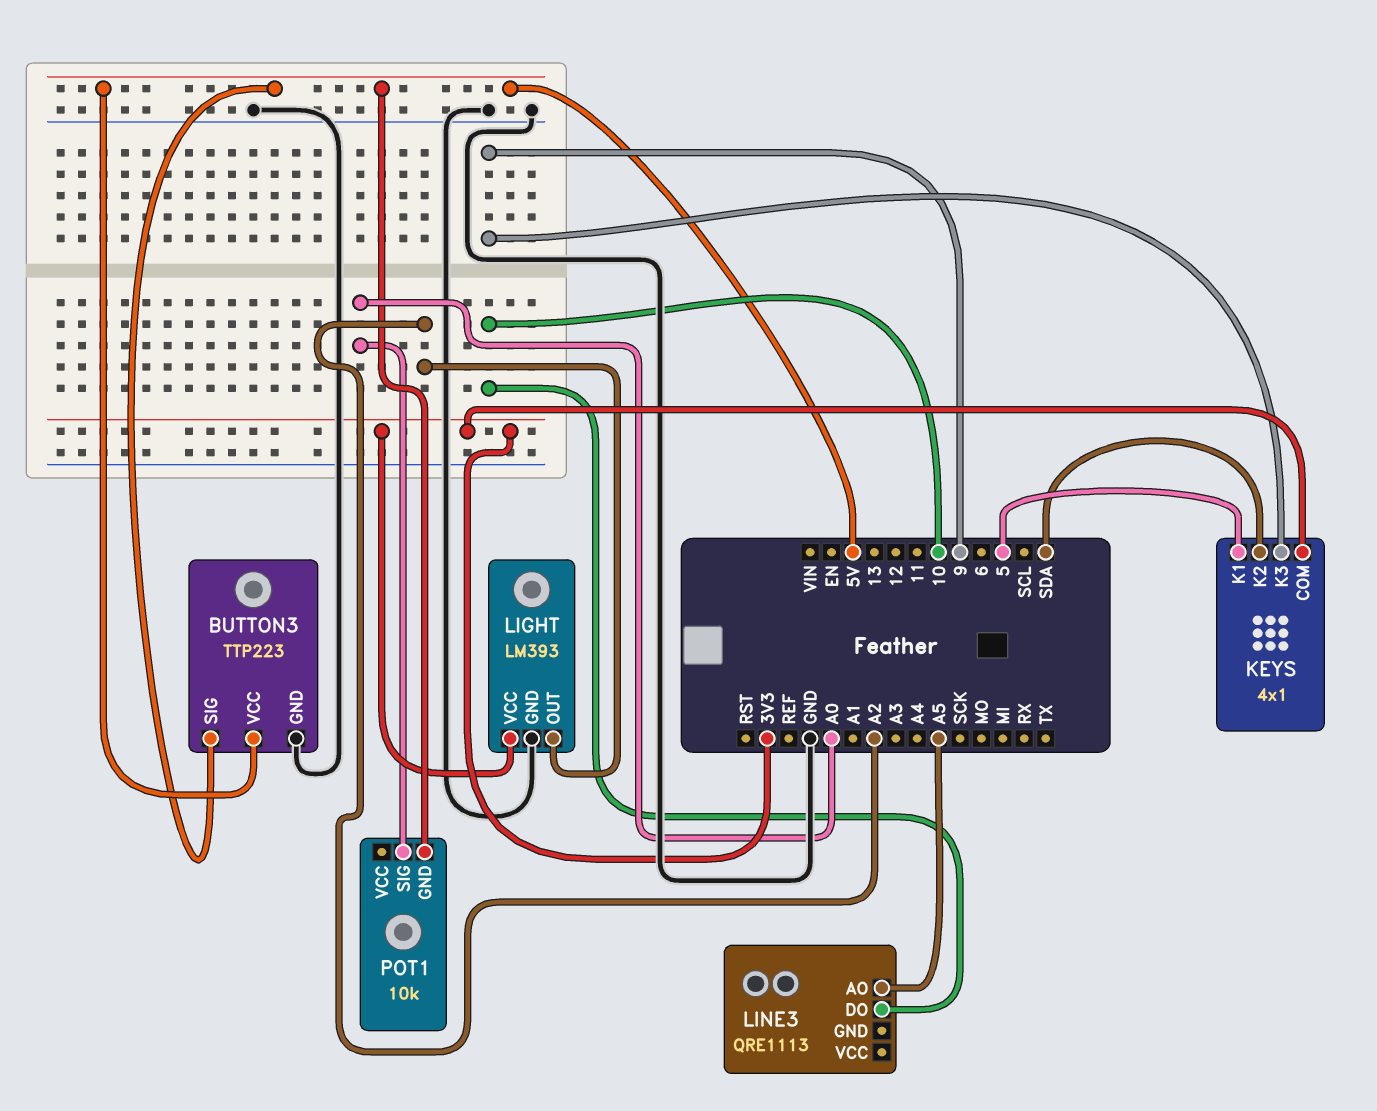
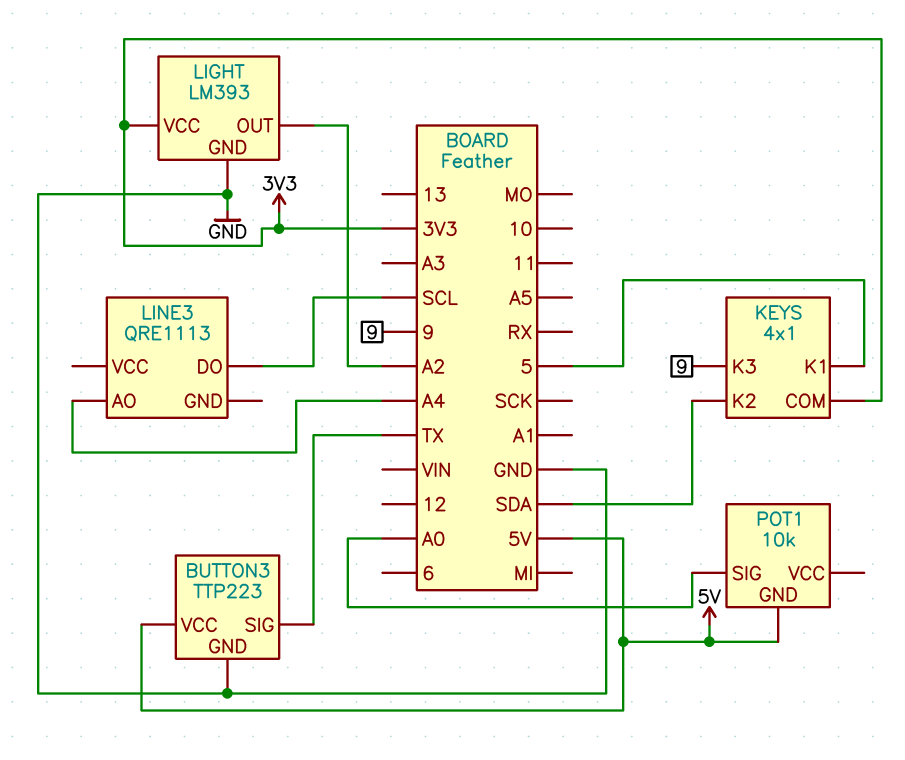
BUTTON3 pin SIG: 5V -> TX
LINE3 pin AO: A5 -> A4
LINE3 pin DO: 10 -> SCL

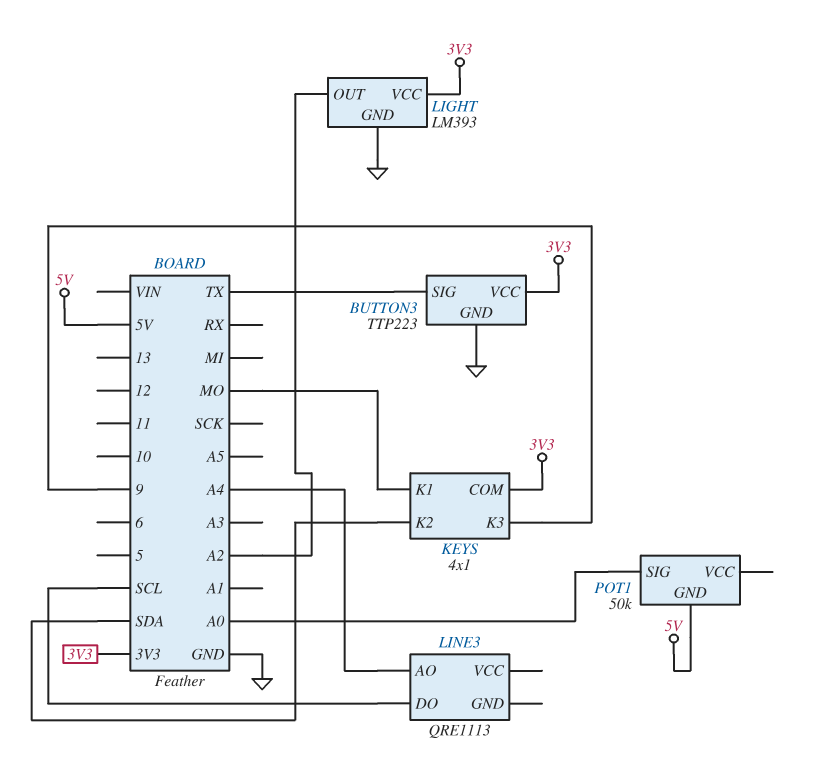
BUTTON3 pin VCC: 5V -> 3V3
KEYS pin K1: 5 -> MO
POT1: 10k -> 50k

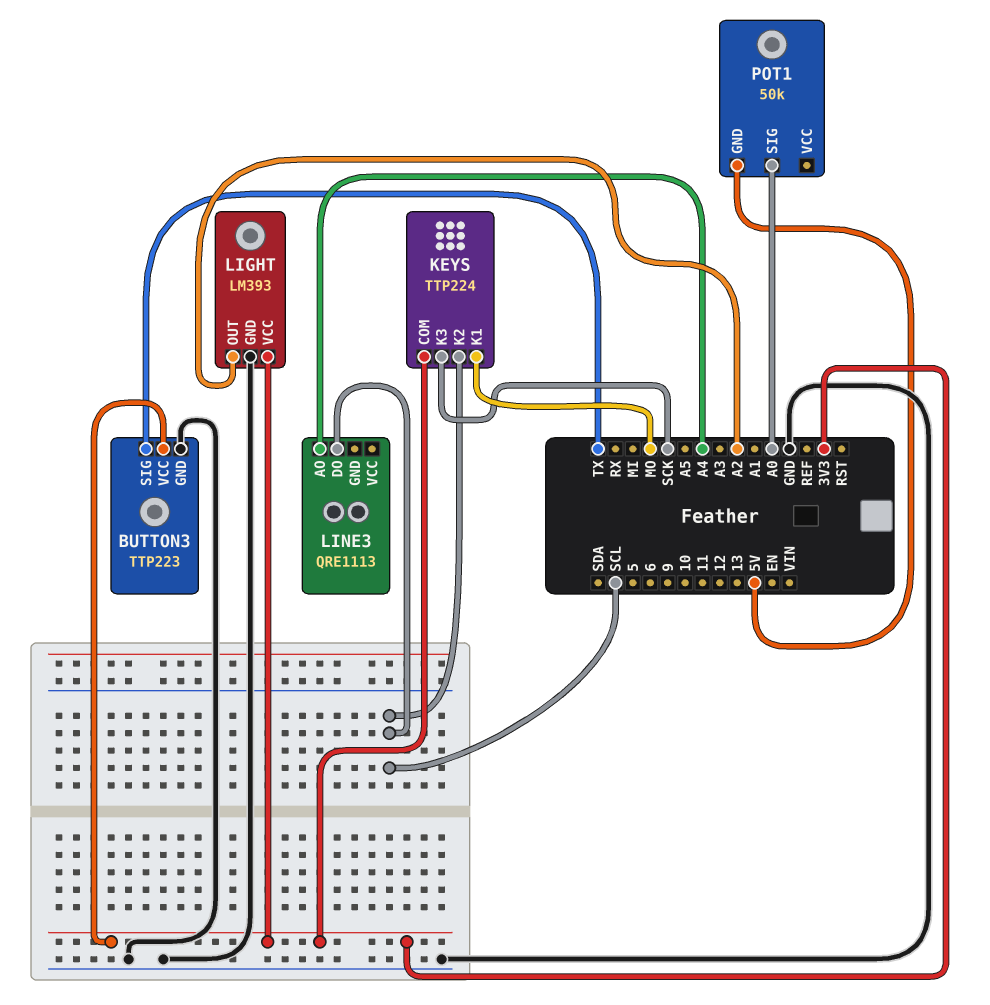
KEYS: 4x1 -> TTP224
KEYS pin K2: SDA -> SCL
KEYS pin K3: 9 -> SCK

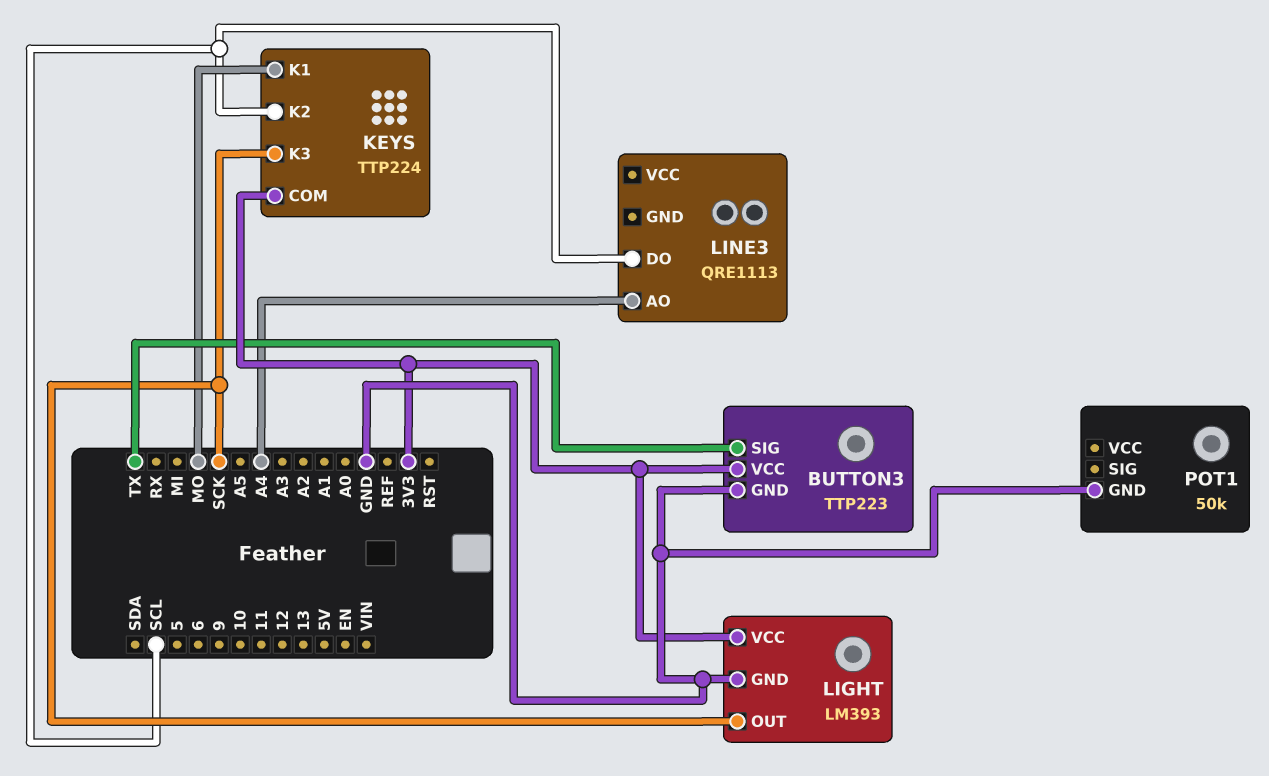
LIGHT pin OUT: A2 -> SCK
POT1 pin GND: 5V -> GND
POT1 pin SIG: A0 -> none

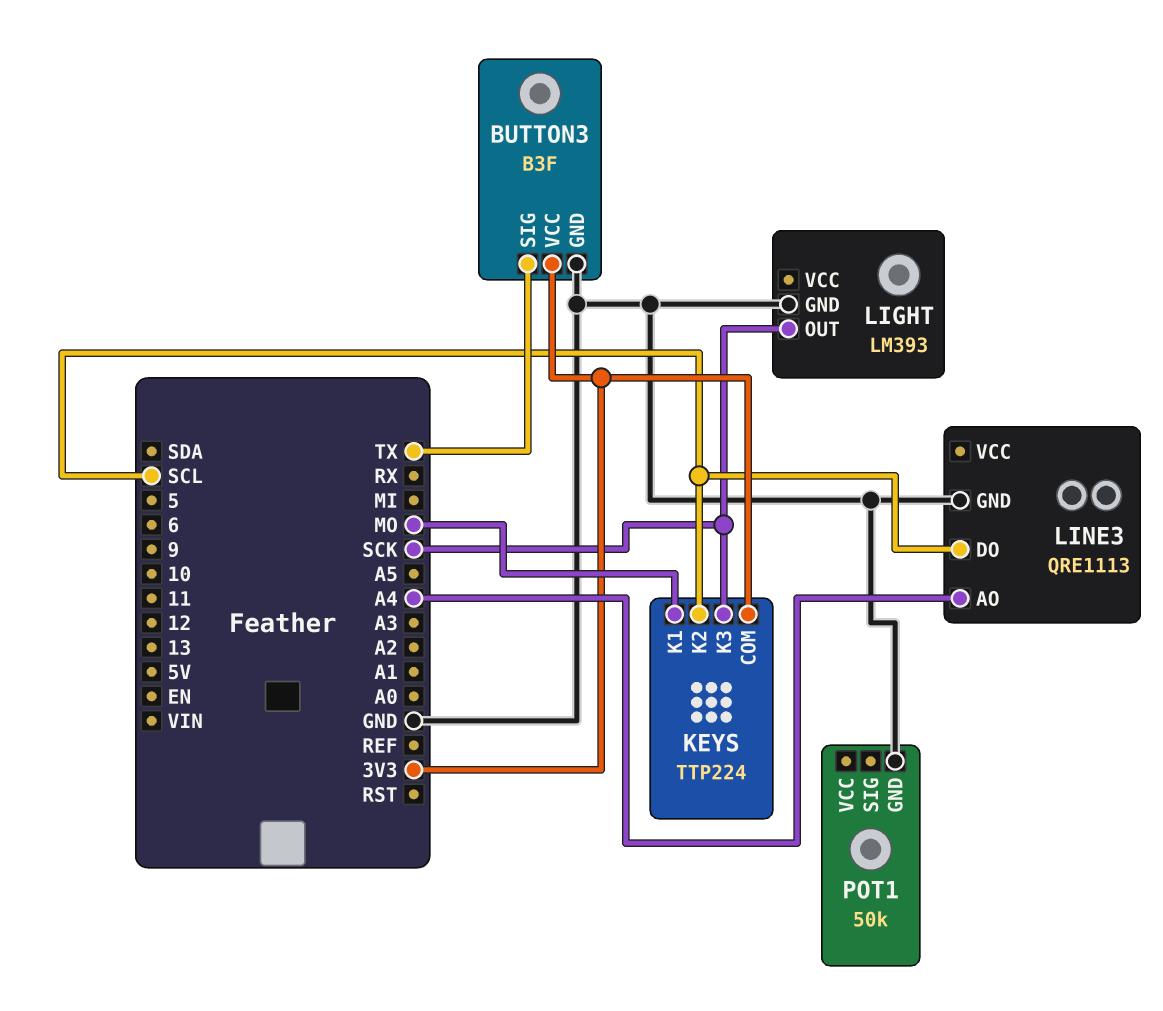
BUTTON3: TTP223 -> B3F
LIGHT pin VCC: 3V3 -> none
LINE3 pin GND: none -> GND

